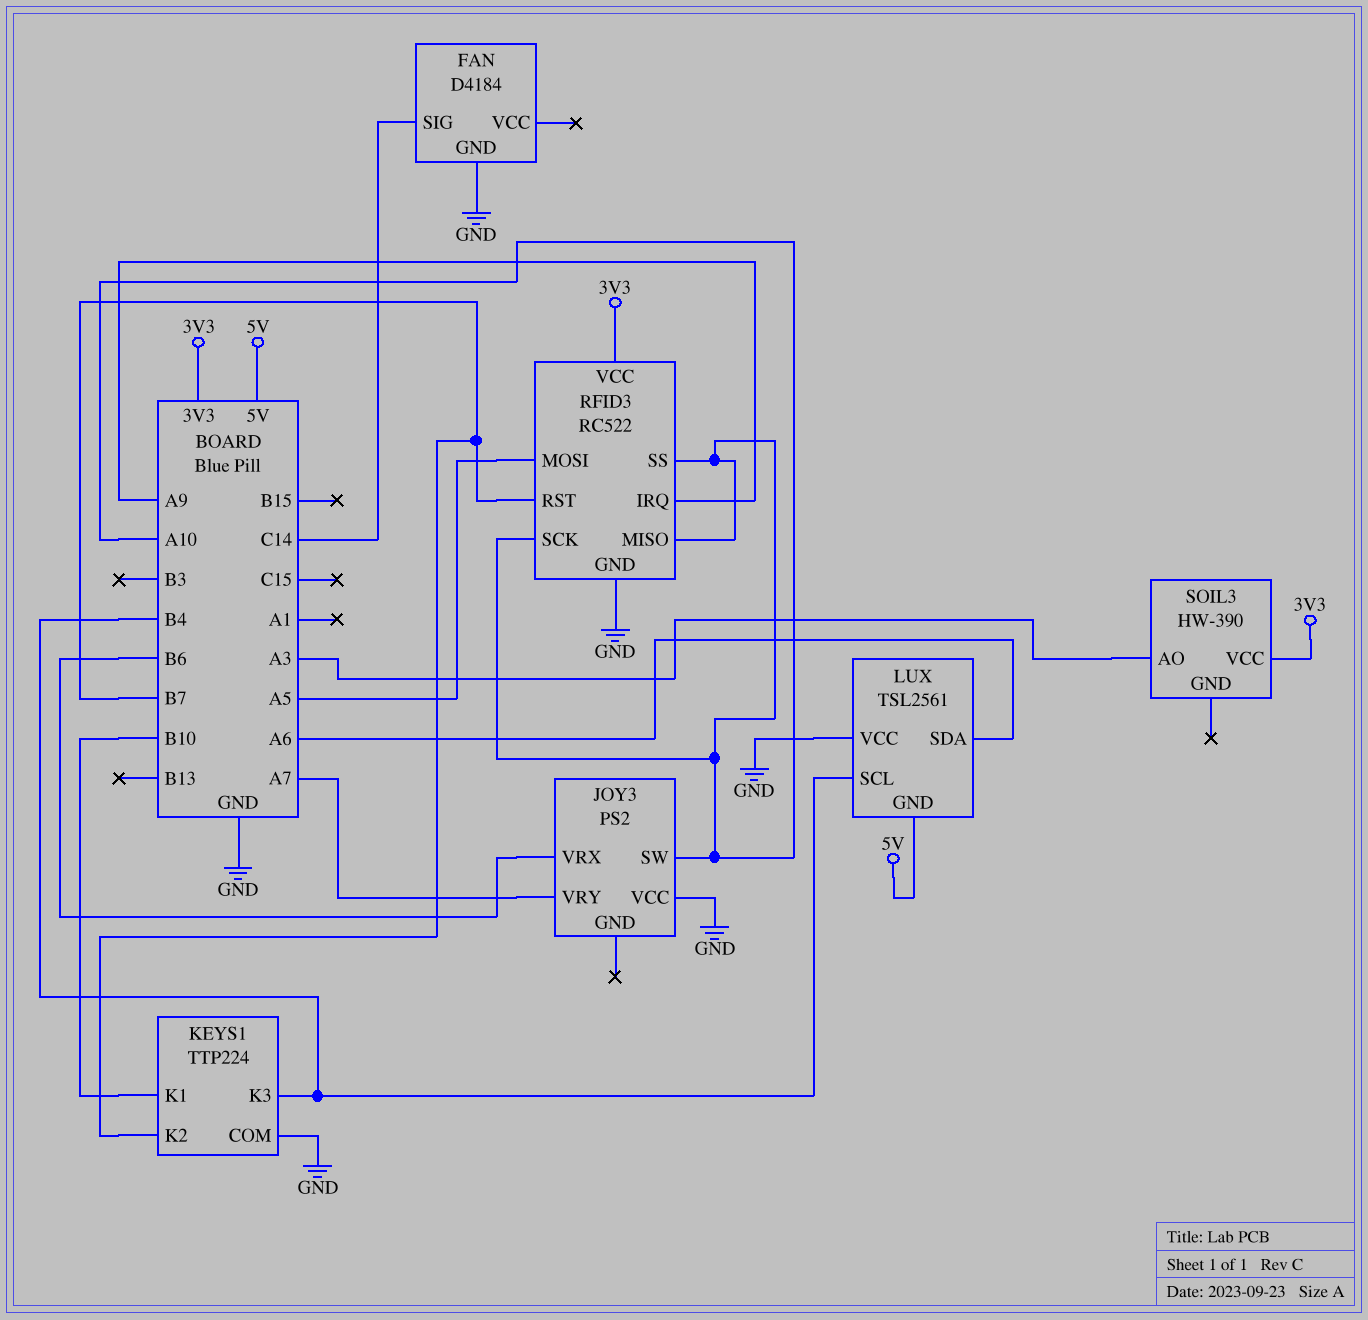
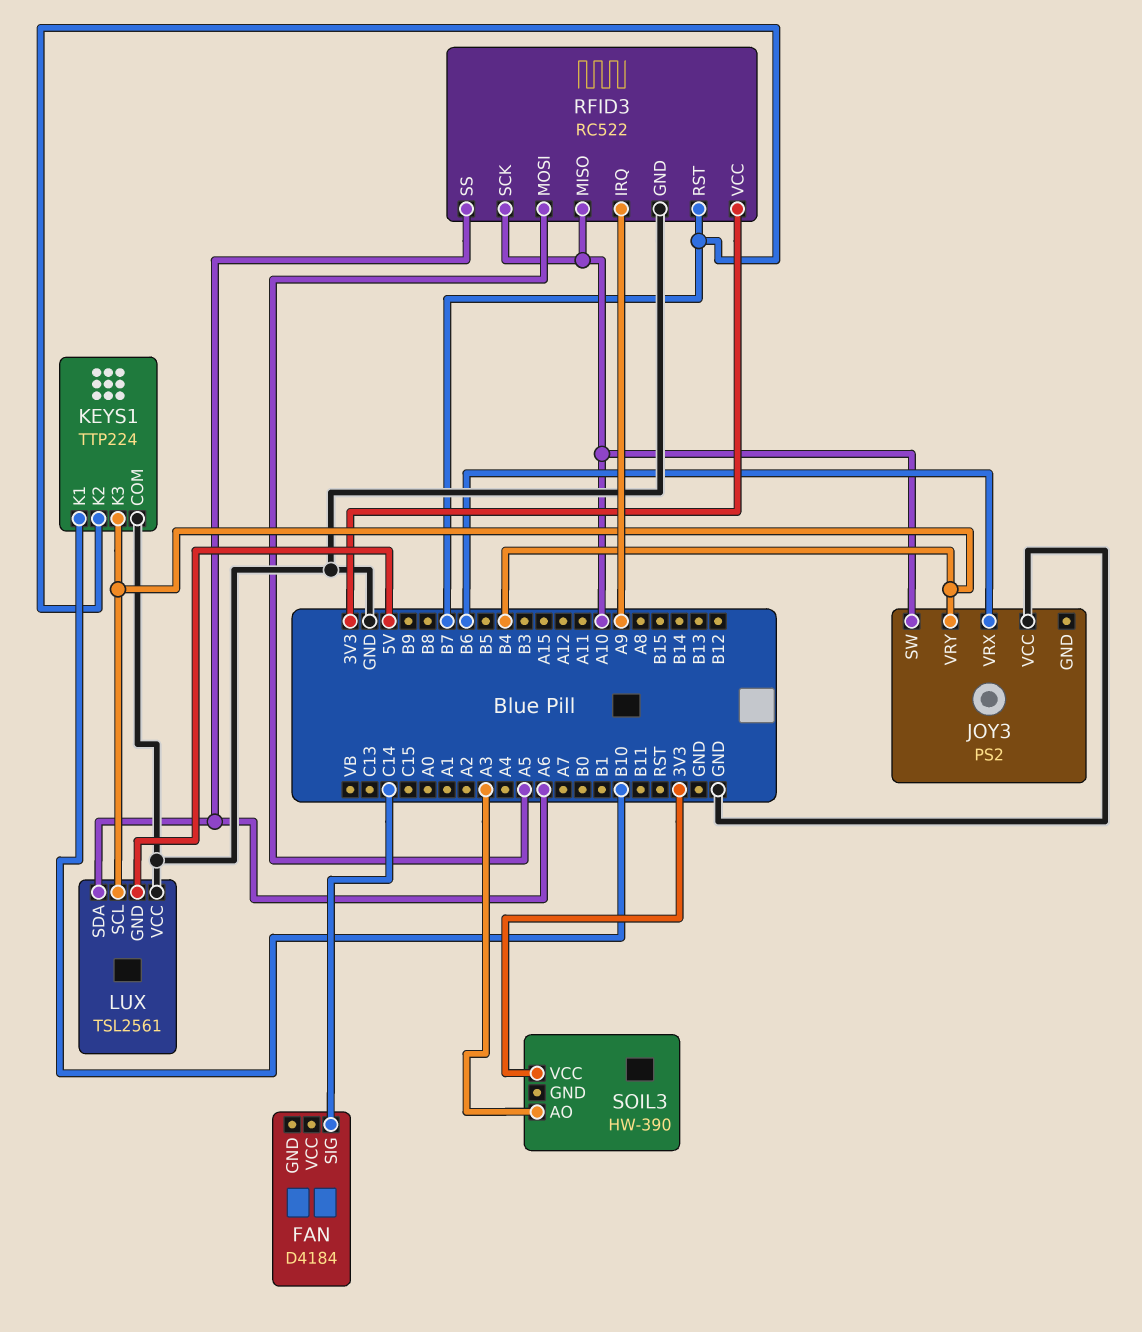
FAN pin GND: GND -> none
JOY3 pin VRY: A7 -> B4
RFID3 pin SS: A10 -> A6

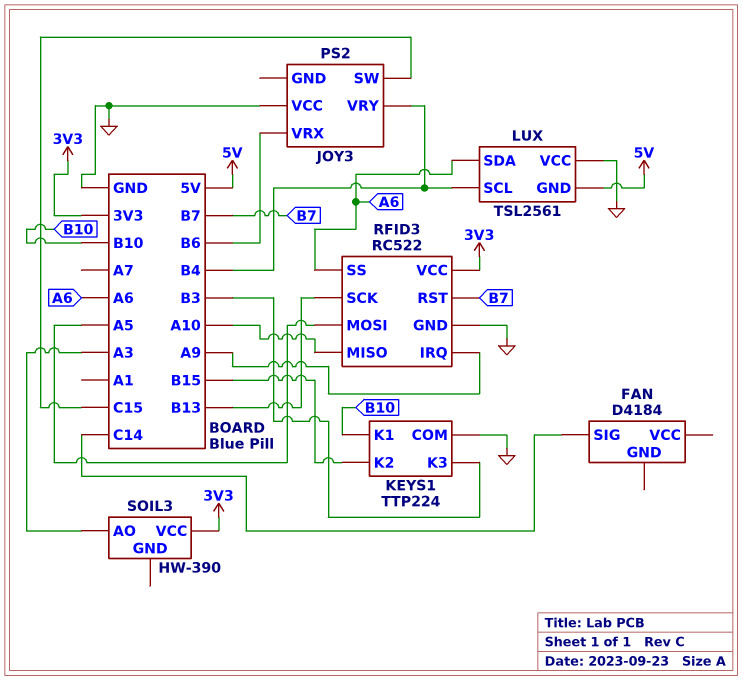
JOY3 pin SW: A10 -> C15
KEYS1 pin K2: B7 -> B15
KEYS1 pin K3: B4 -> B3
RFID3 pin SCK: A10 -> B13

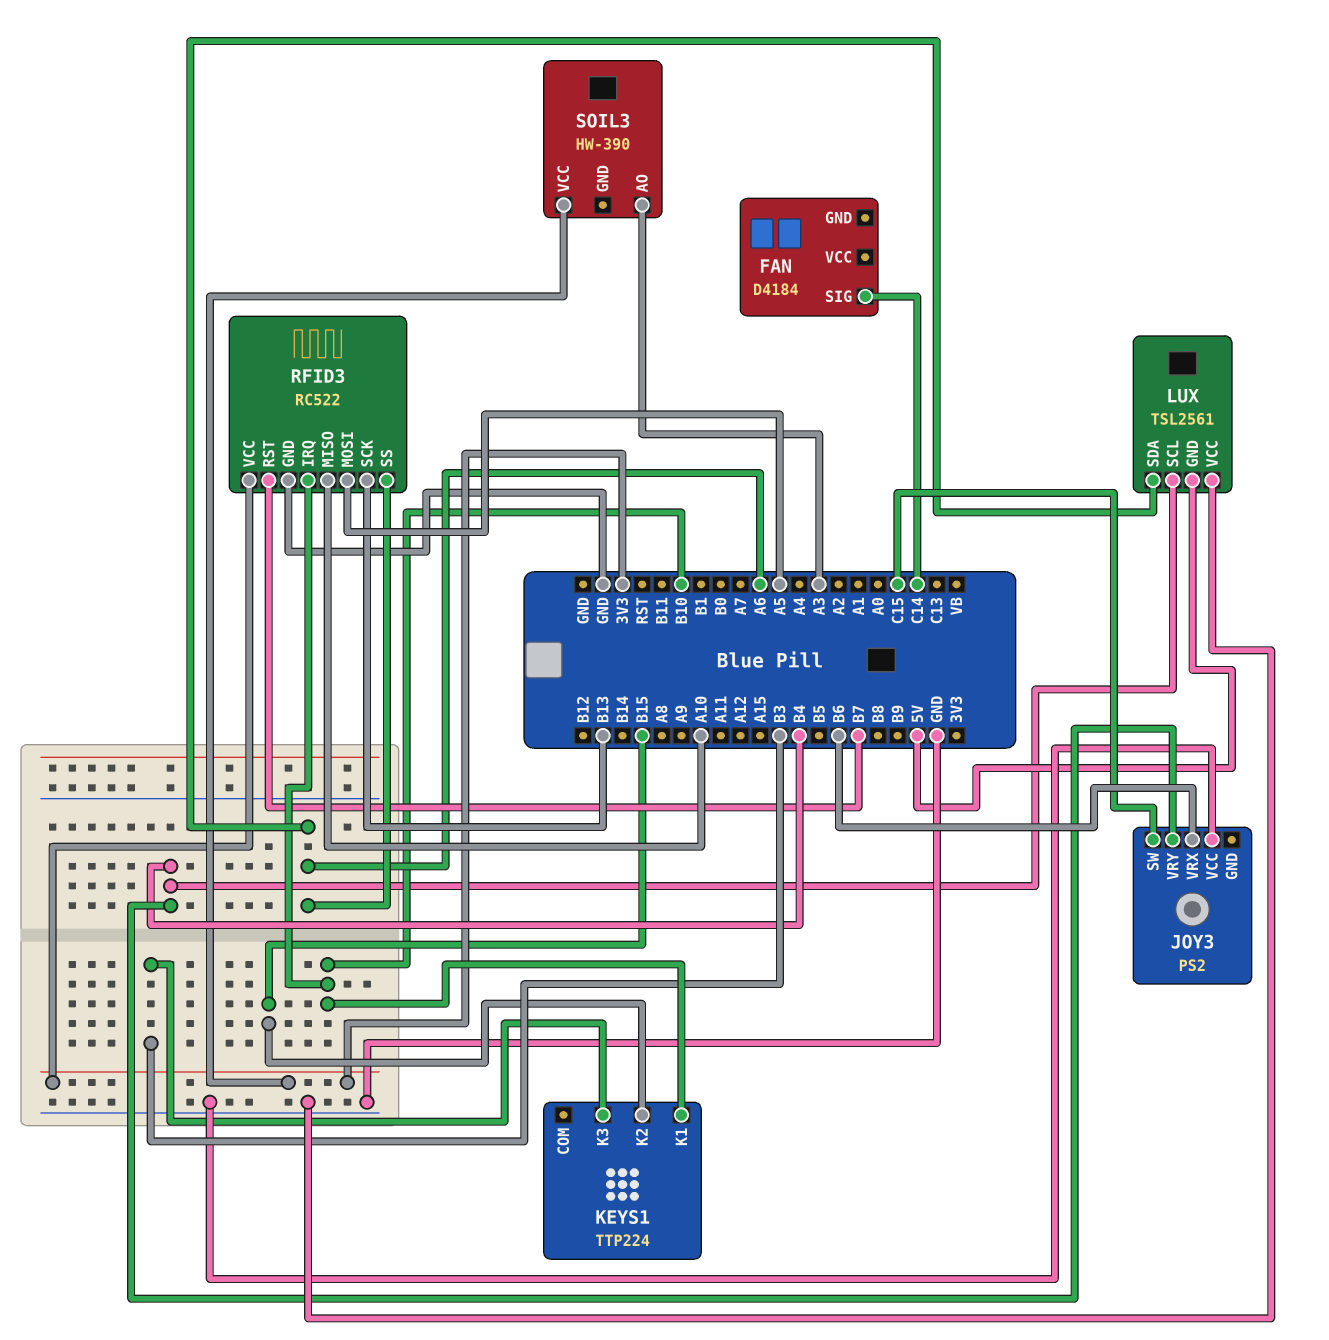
KEYS1 pin COM: GND -> none
RFID3 pin IRQ: A9 -> B10

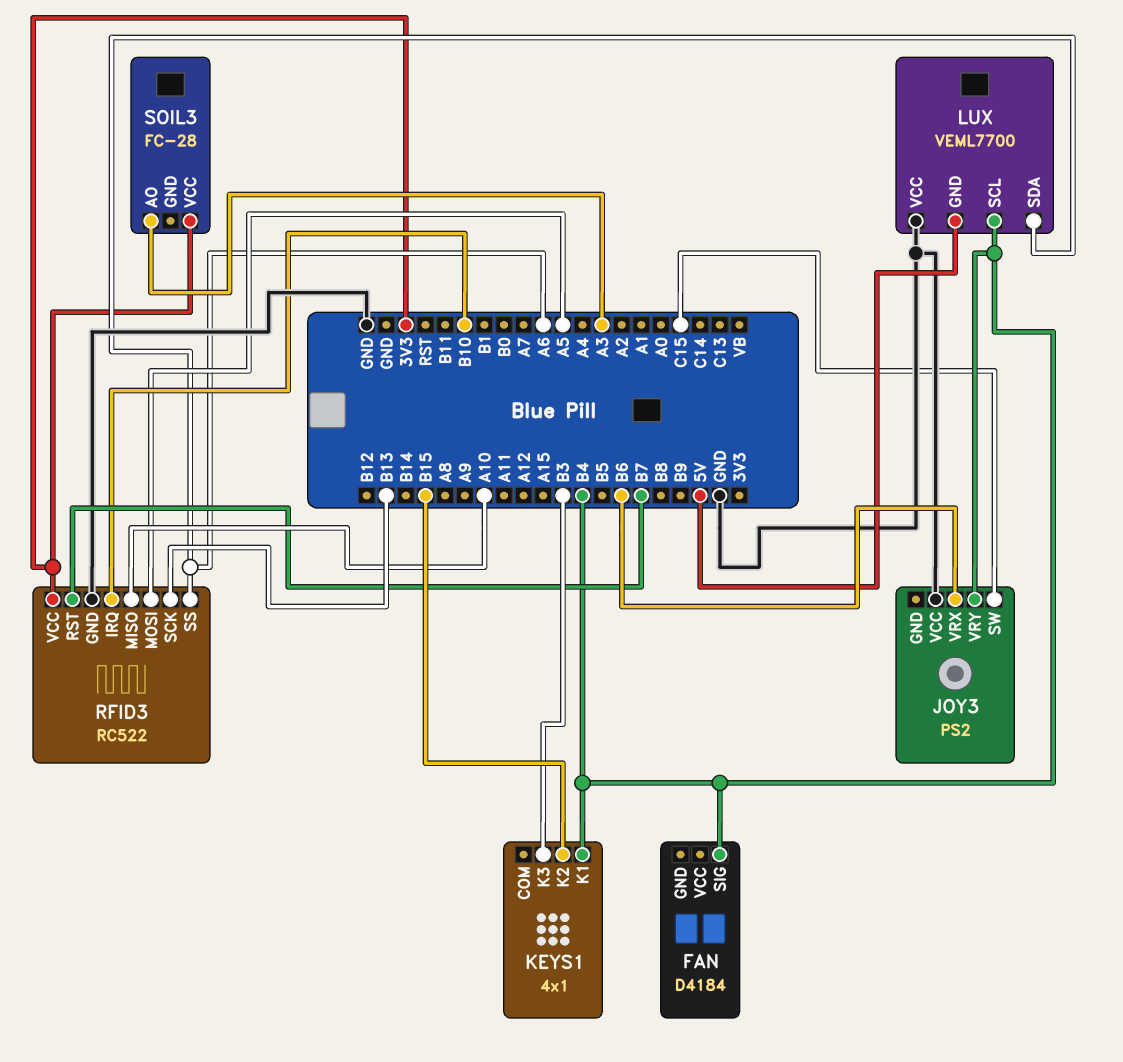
FAN pin SIG: C14 -> B4
KEYS1: TTP224 -> 4x1
KEYS1 pin K1: B10 -> B4
LUX: TSL2561 -> VEML7700
SOIL3: HW-390 -> FC-28

